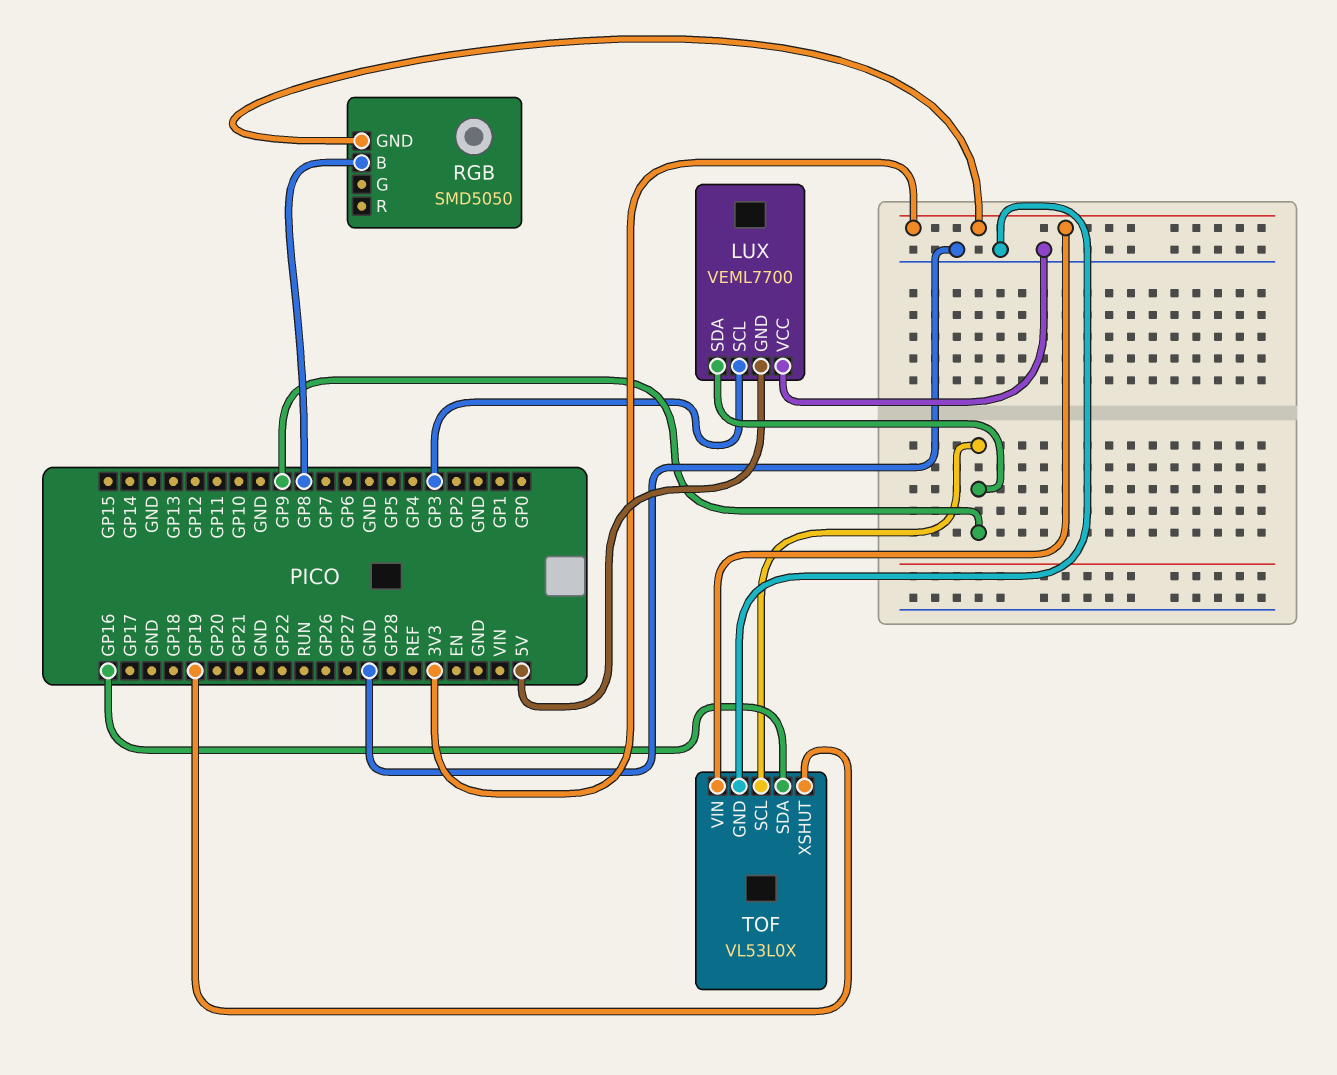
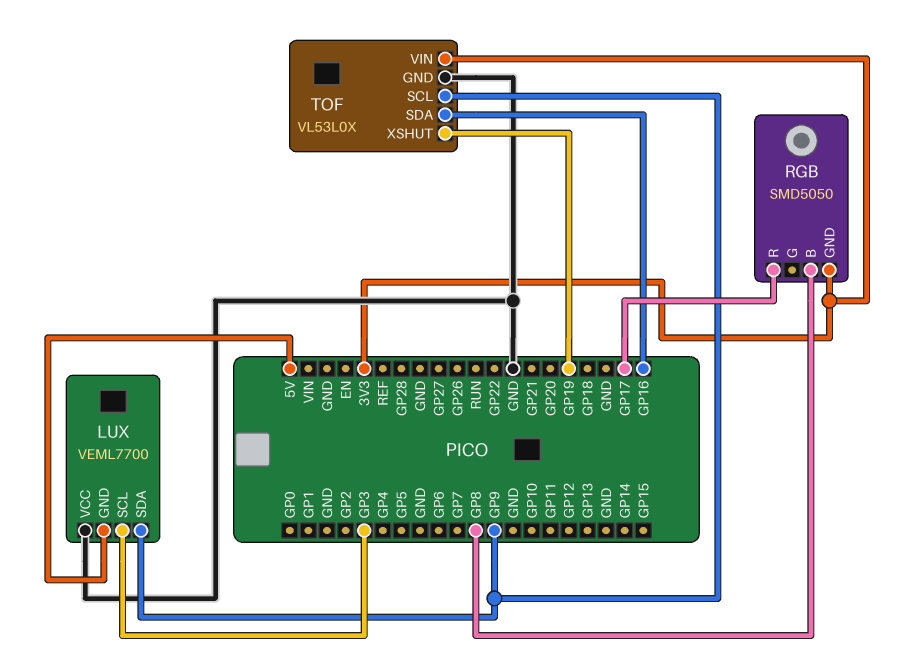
RGB pin R: none -> GP17

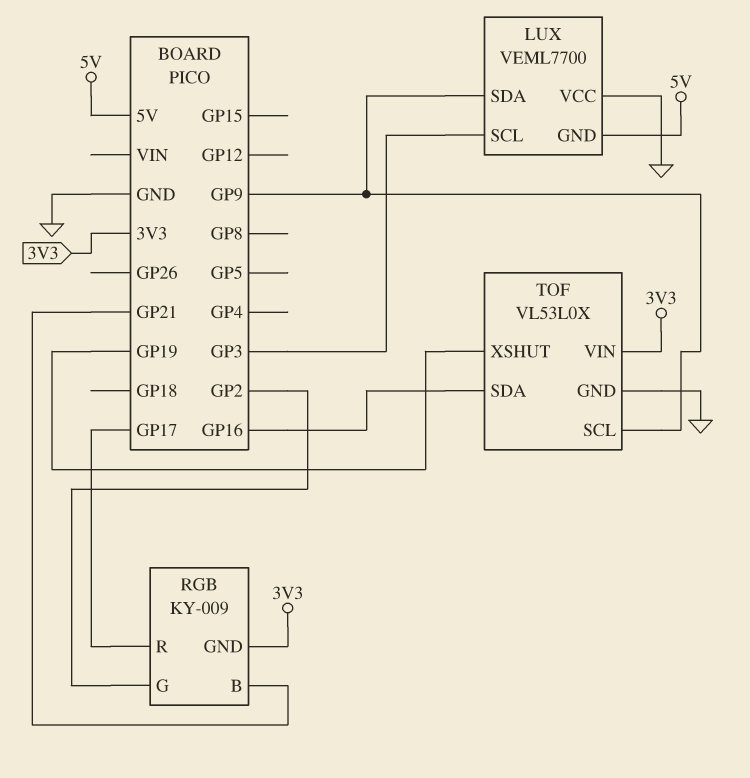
RGB: SMD5050 -> KY-009
RGB pin B: GP8 -> GP21
RGB pin G: none -> GP2

